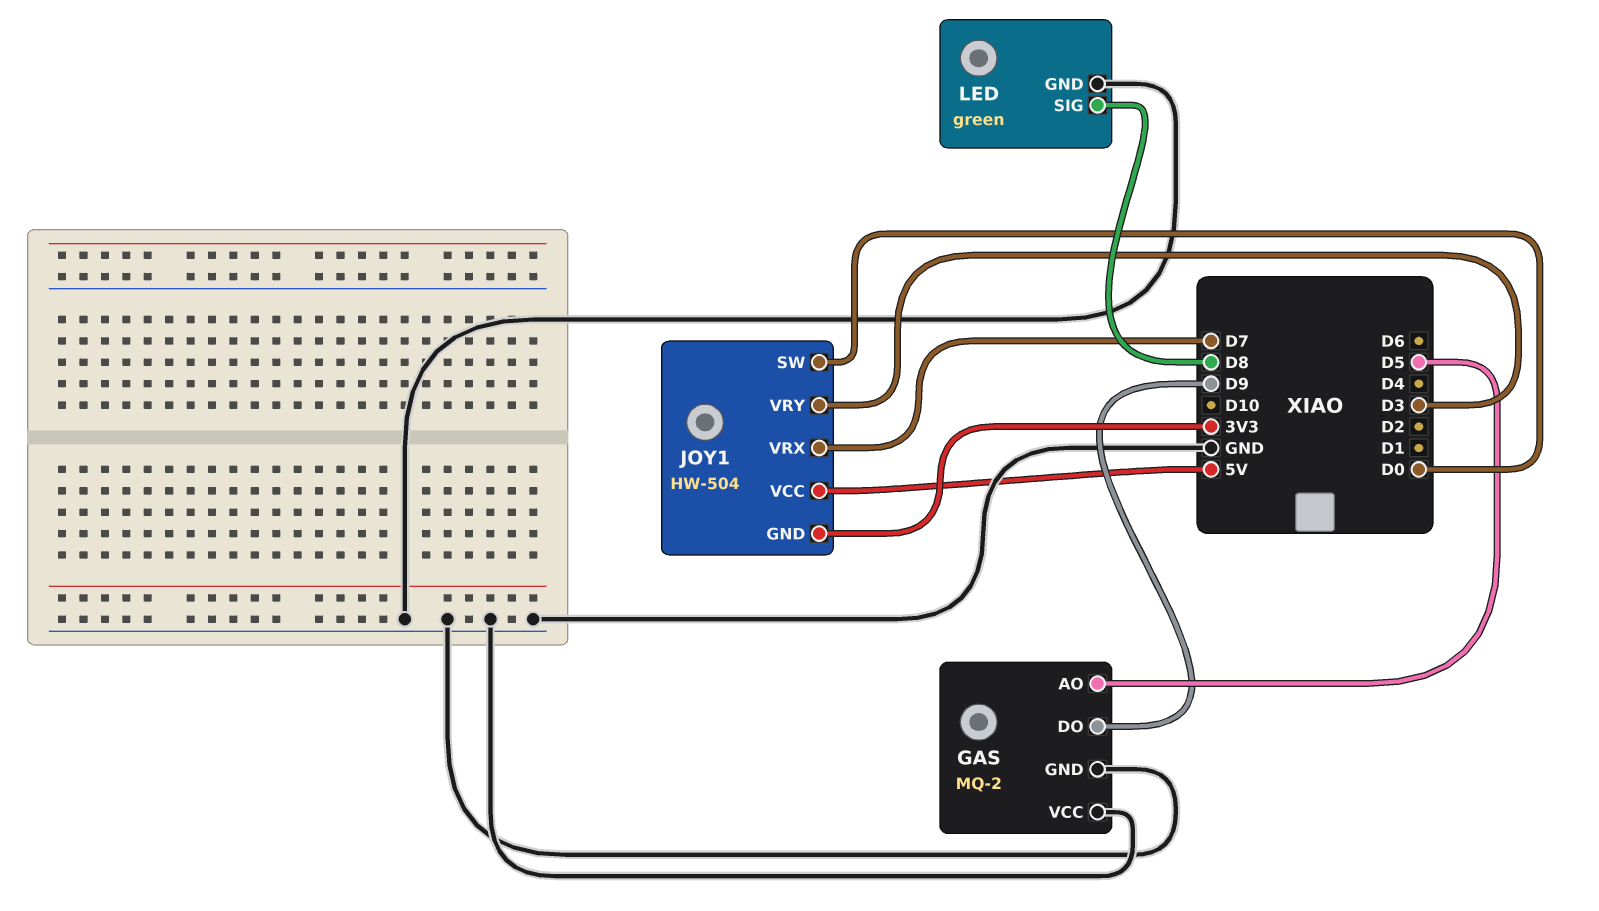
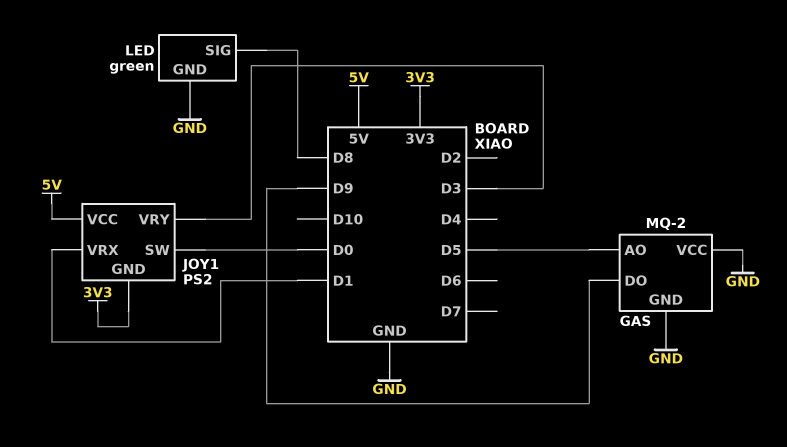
JOY1: HW-504 -> PS2
JOY1 pin VRX: D7 -> D1

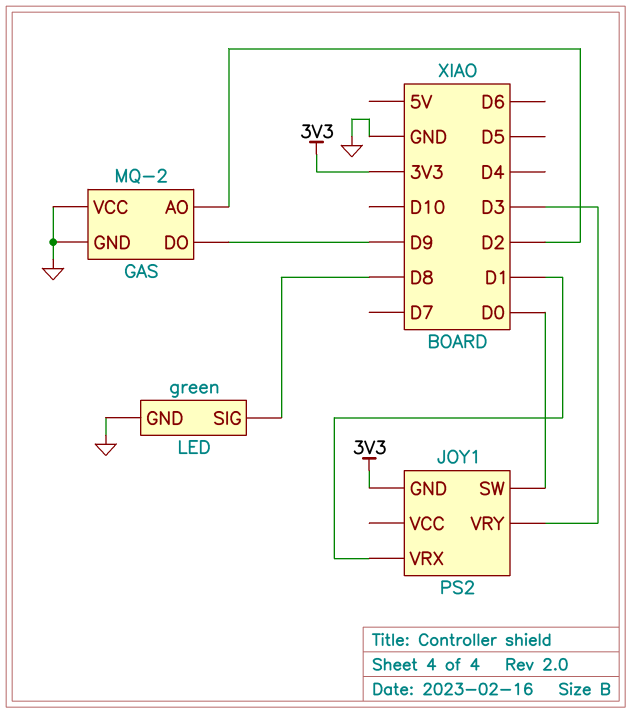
GAS pin AO: D5 -> D2
JOY1 pin VCC: 5V -> none

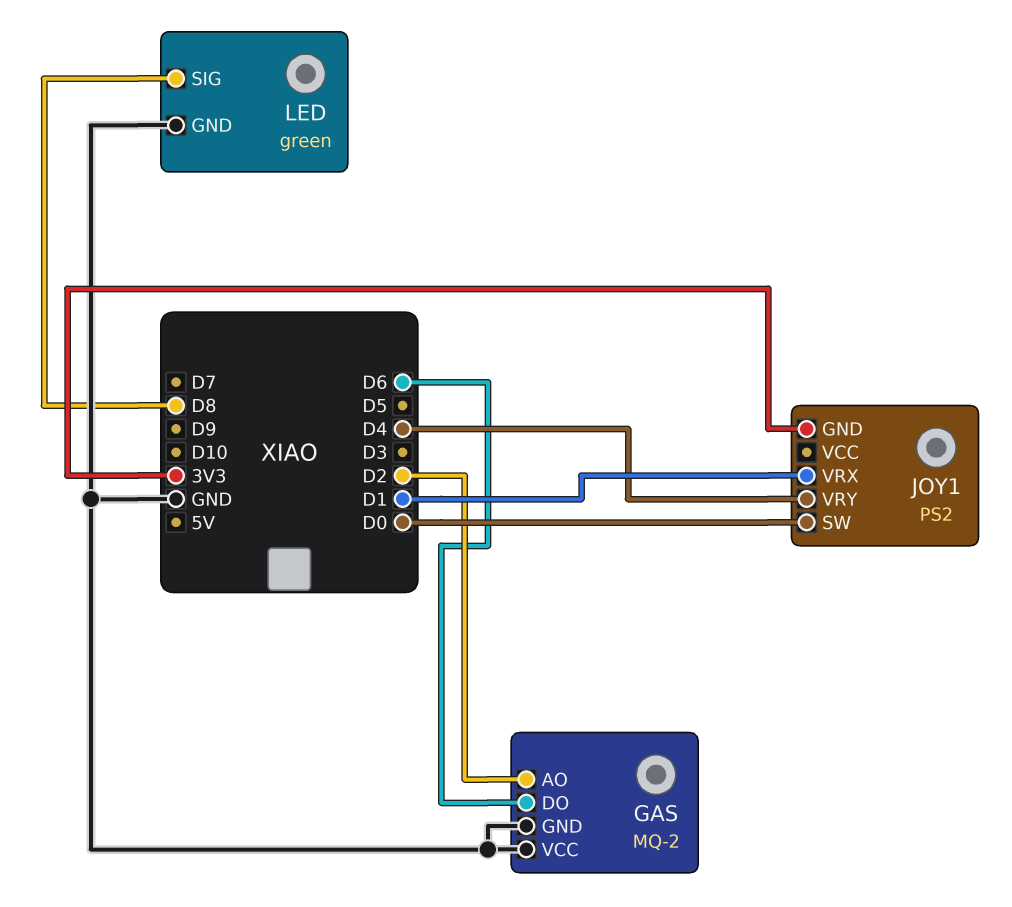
GAS pin DO: D9 -> D6
JOY1 pin VRY: D3 -> D4

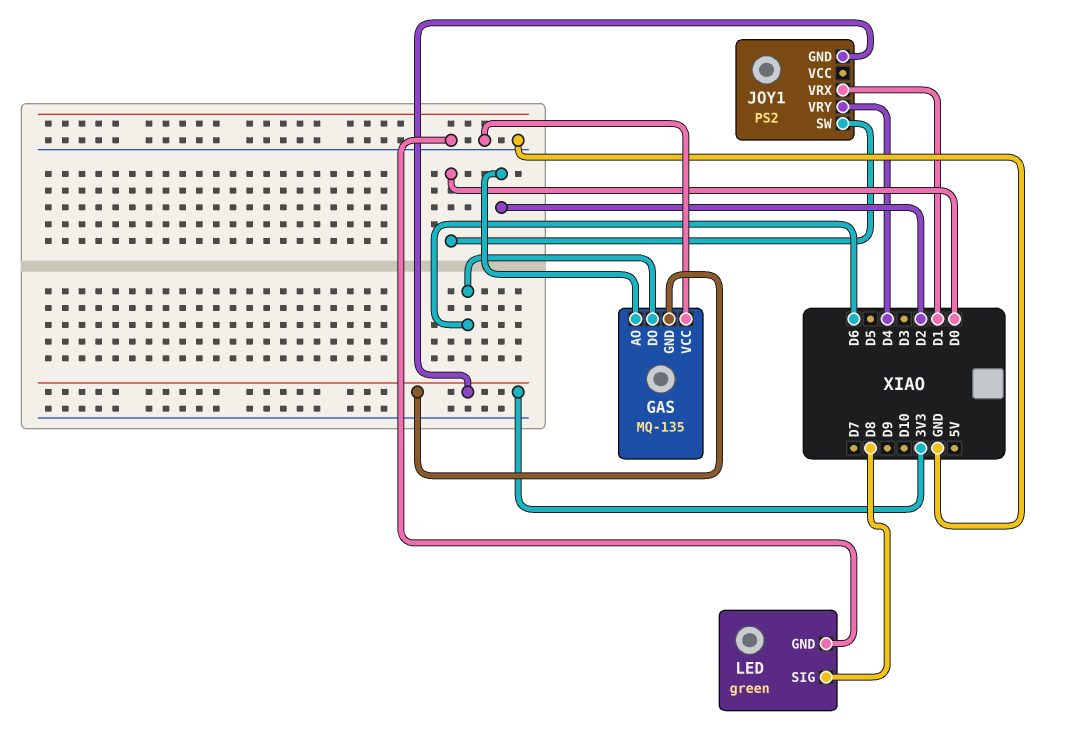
GAS: MQ-2 -> MQ-135
GAS pin GND: GND -> 3V3

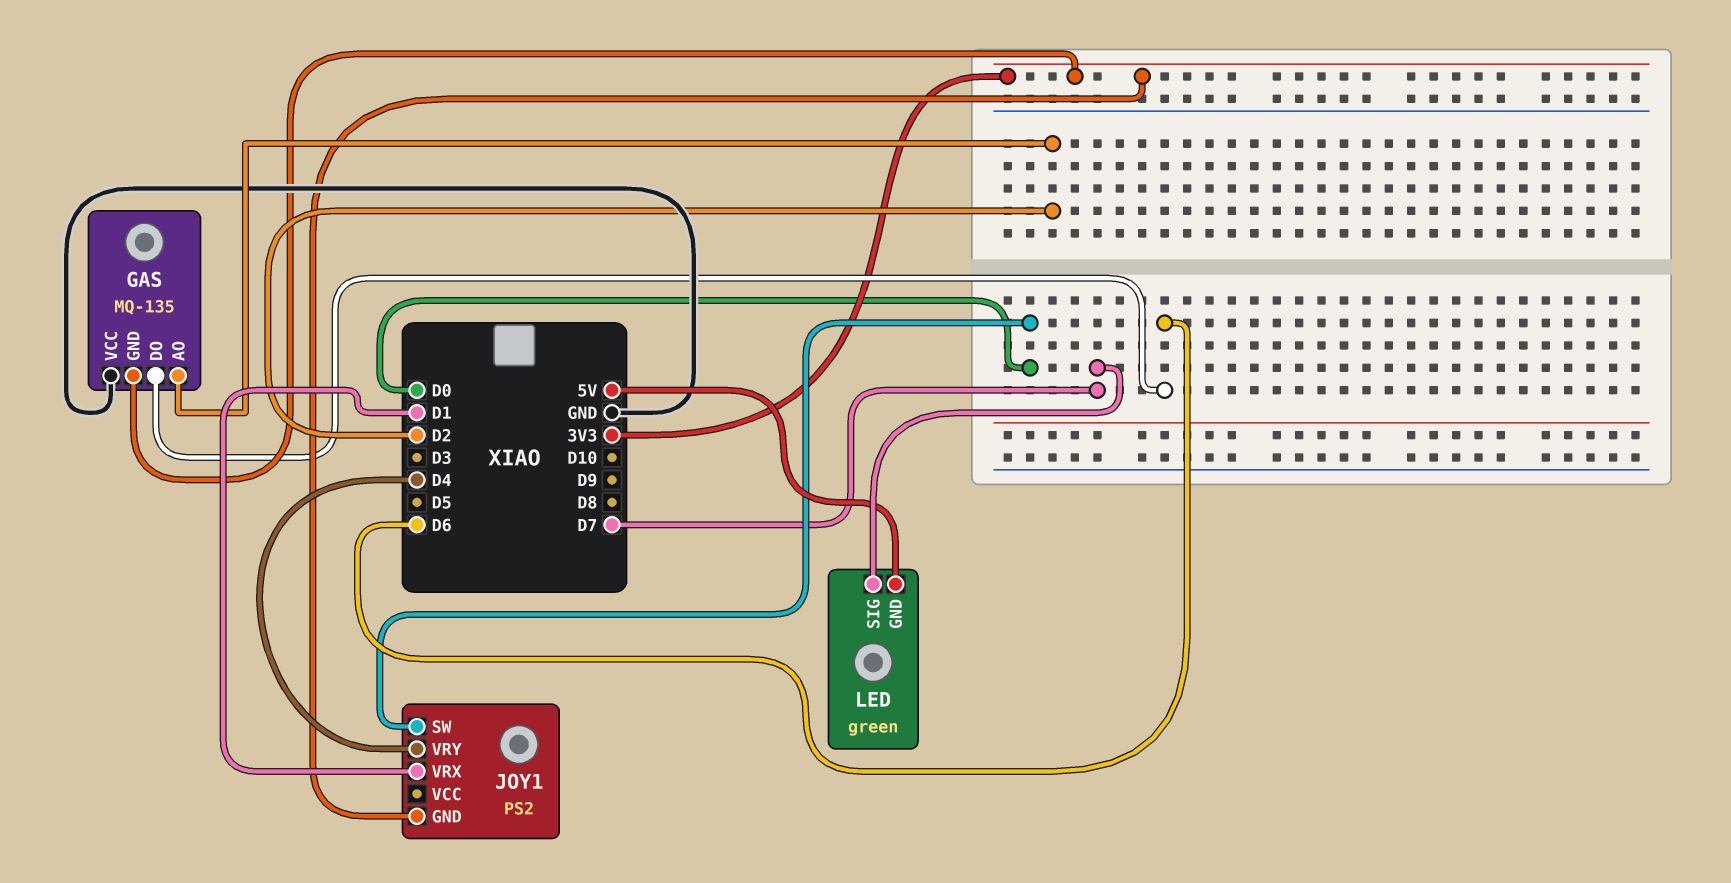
LED pin GND: GND -> 5V
LED pin SIG: D8 -> D7

